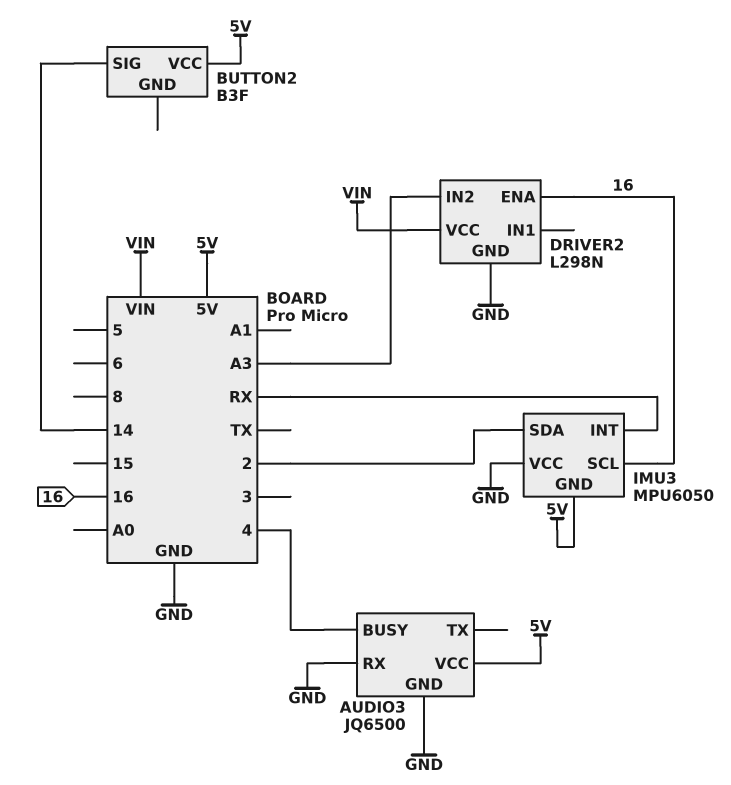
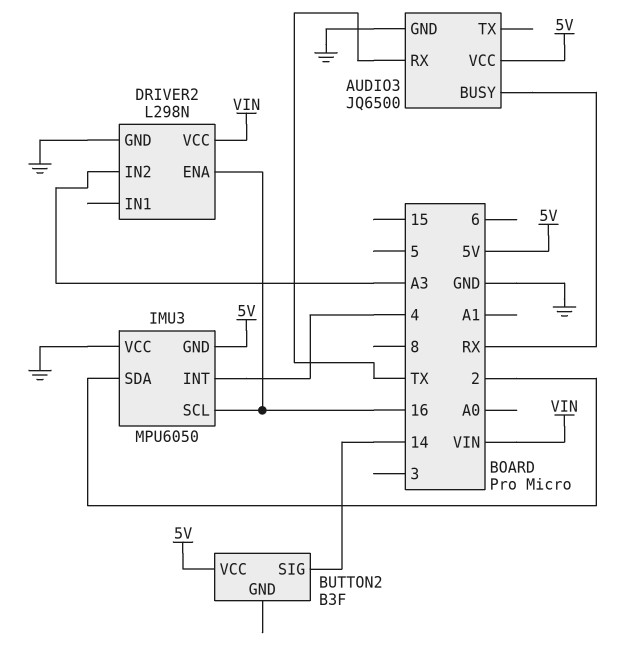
AUDIO3 pin BUSY: 4 -> RX
AUDIO3 pin RX: GND -> TX
IMU3 pin INT: RX -> 4

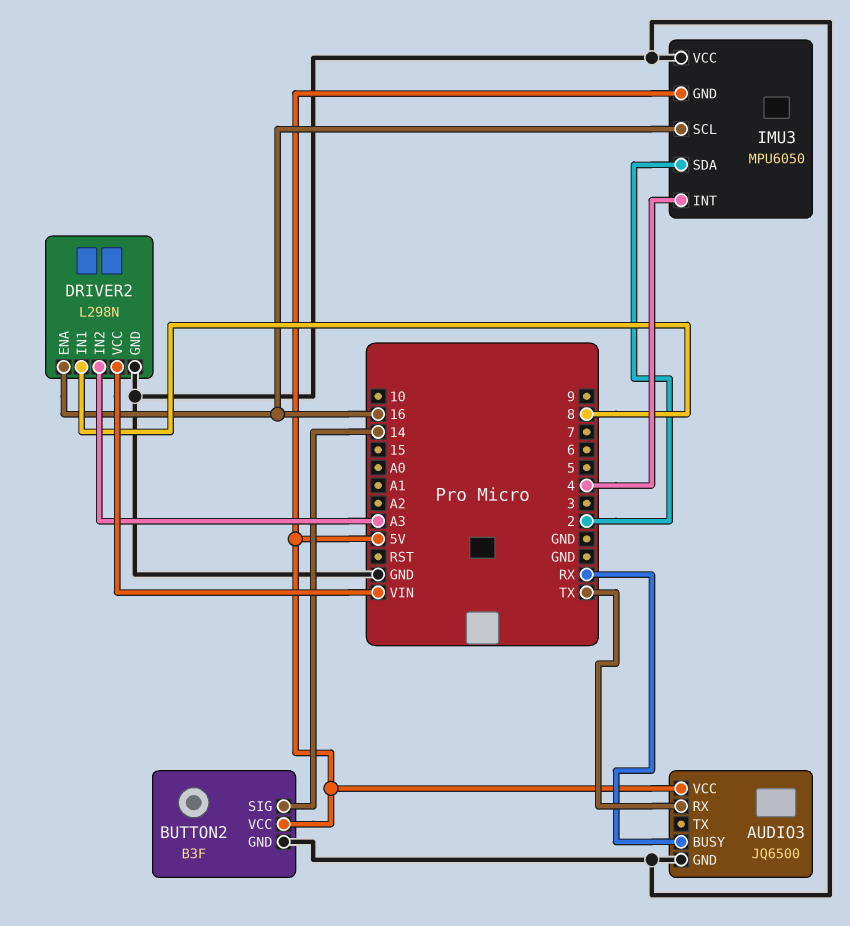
BUTTON2 pin GND: none -> GND
DRIVER2 pin IN1: none -> 8

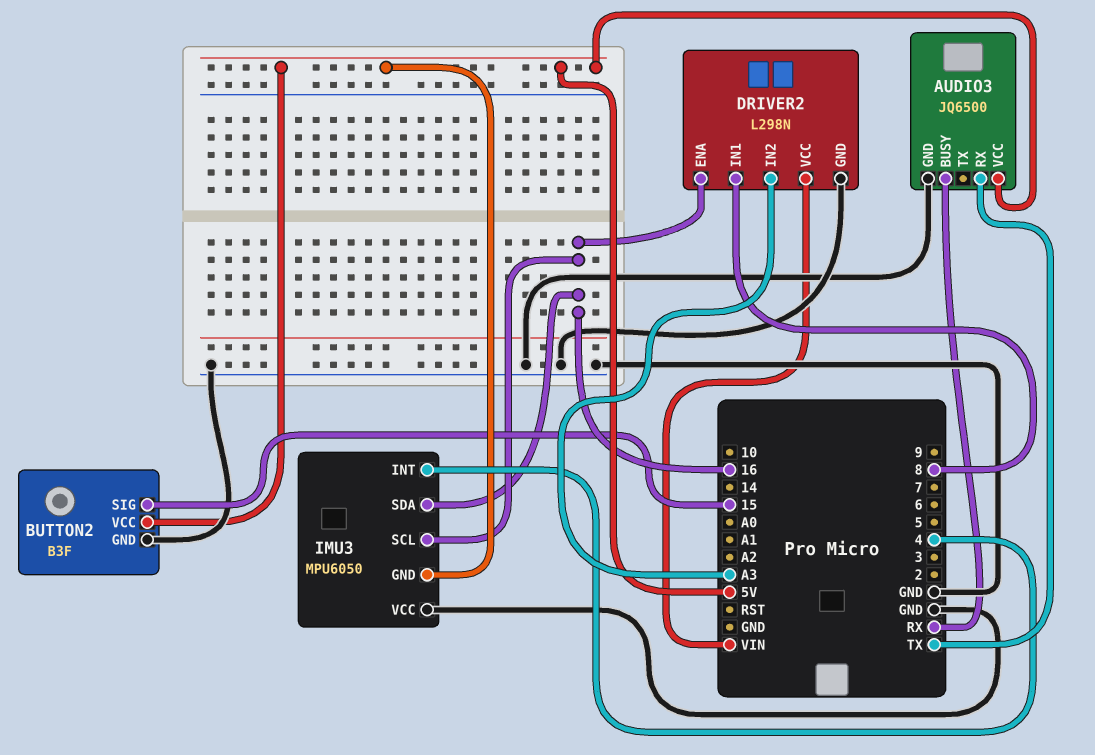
BUTTON2 pin SIG: 14 -> 15
IMU3 pin SDA: 2 -> 16

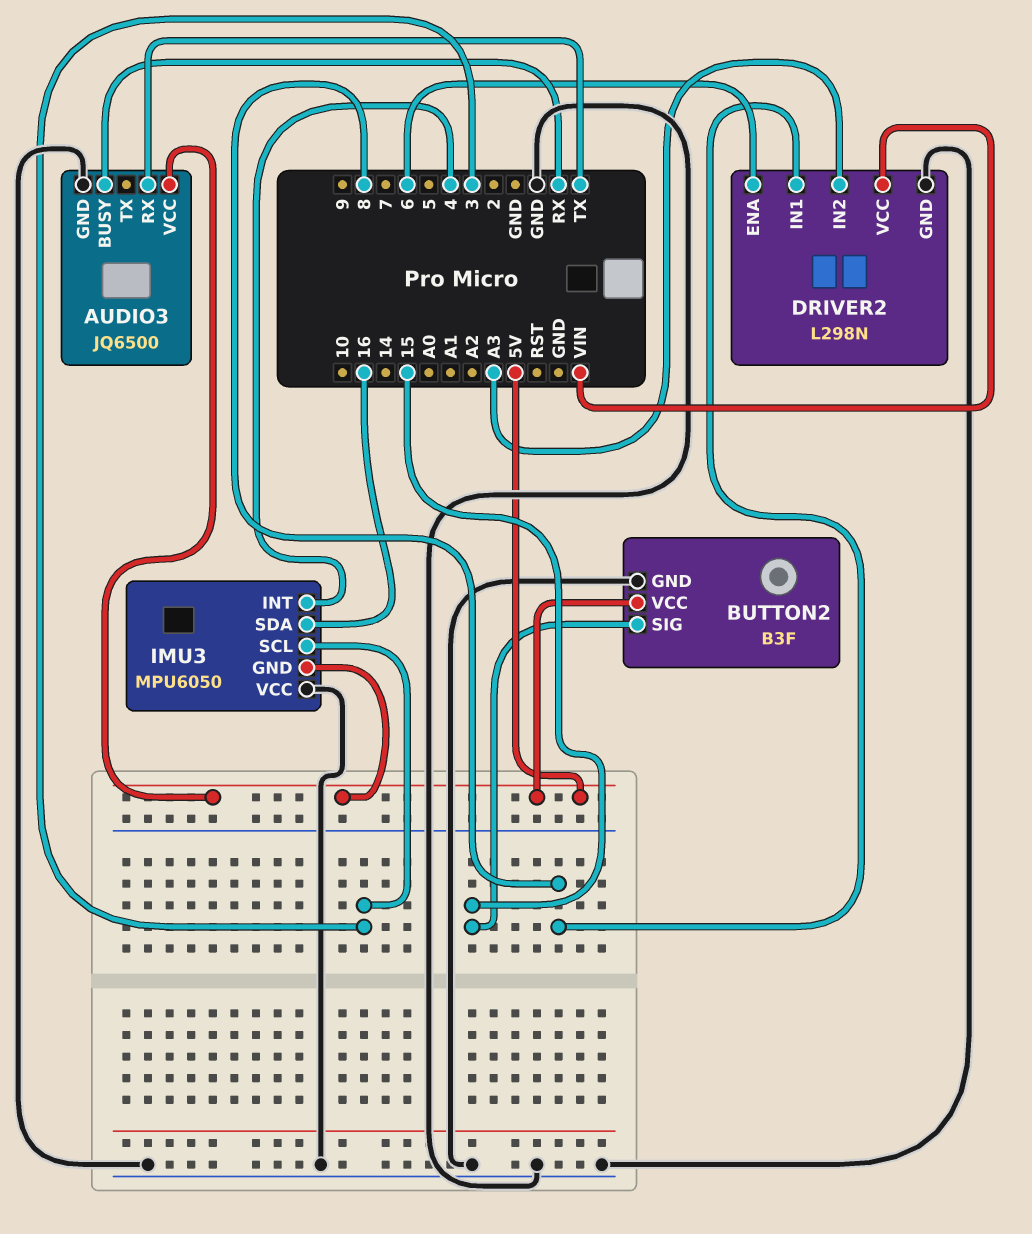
DRIVER2 pin ENA: 16 -> 6
IMU3 pin SCL: 16 -> 3

